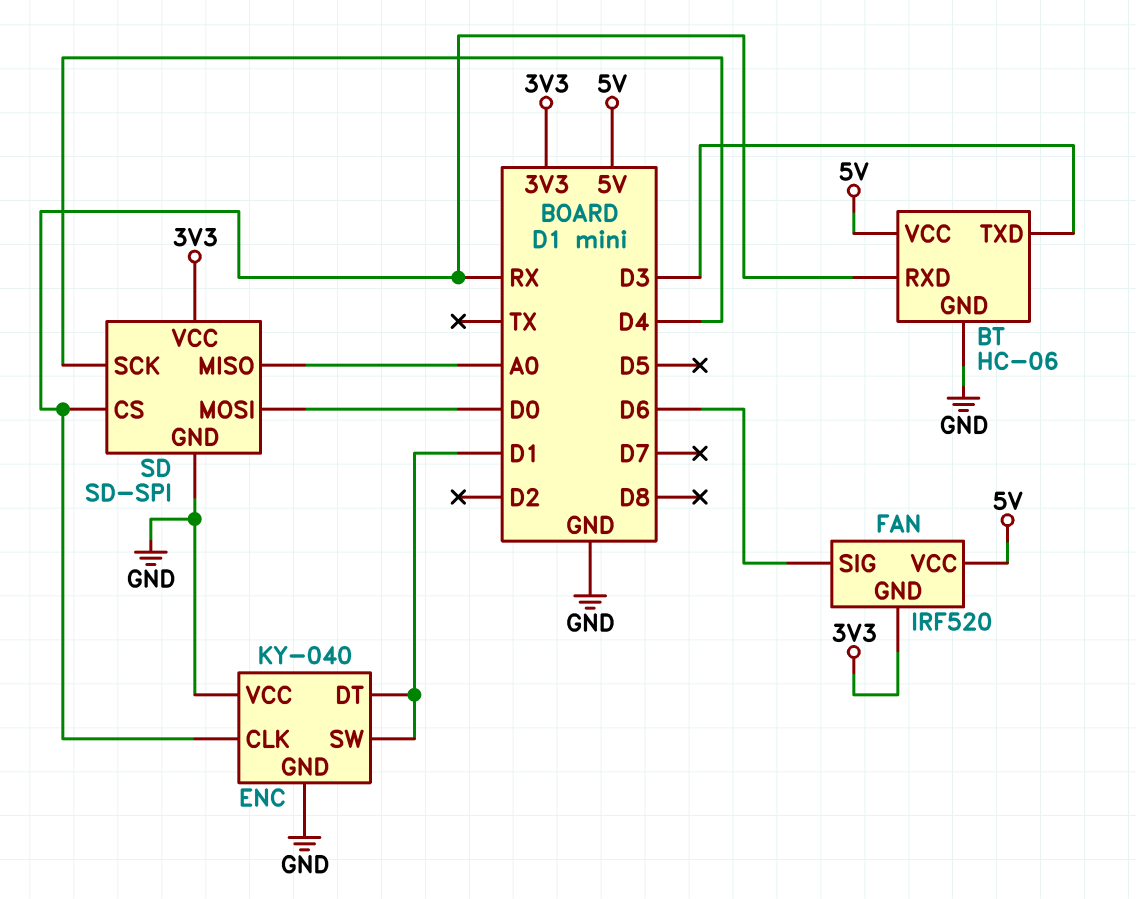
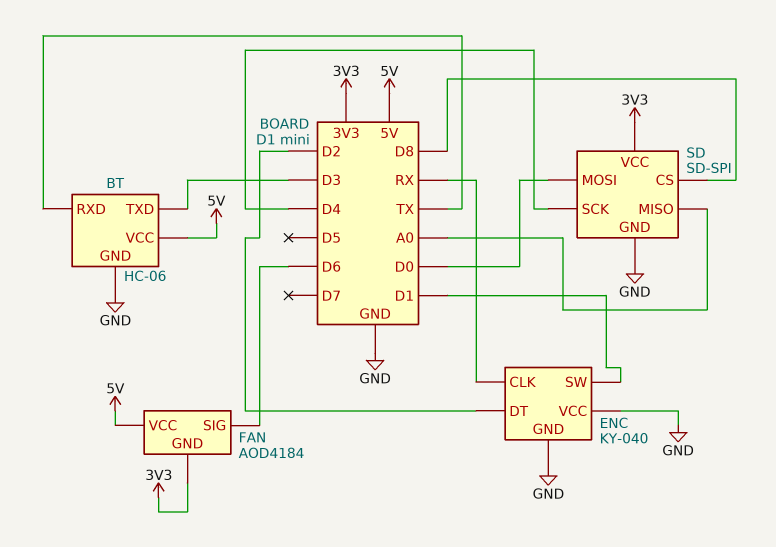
BT pin RXD: RX -> TX
ENC pin DT: D1 -> D2
FAN: IRF520 -> AOD4184
SD pin CS: RX -> D8

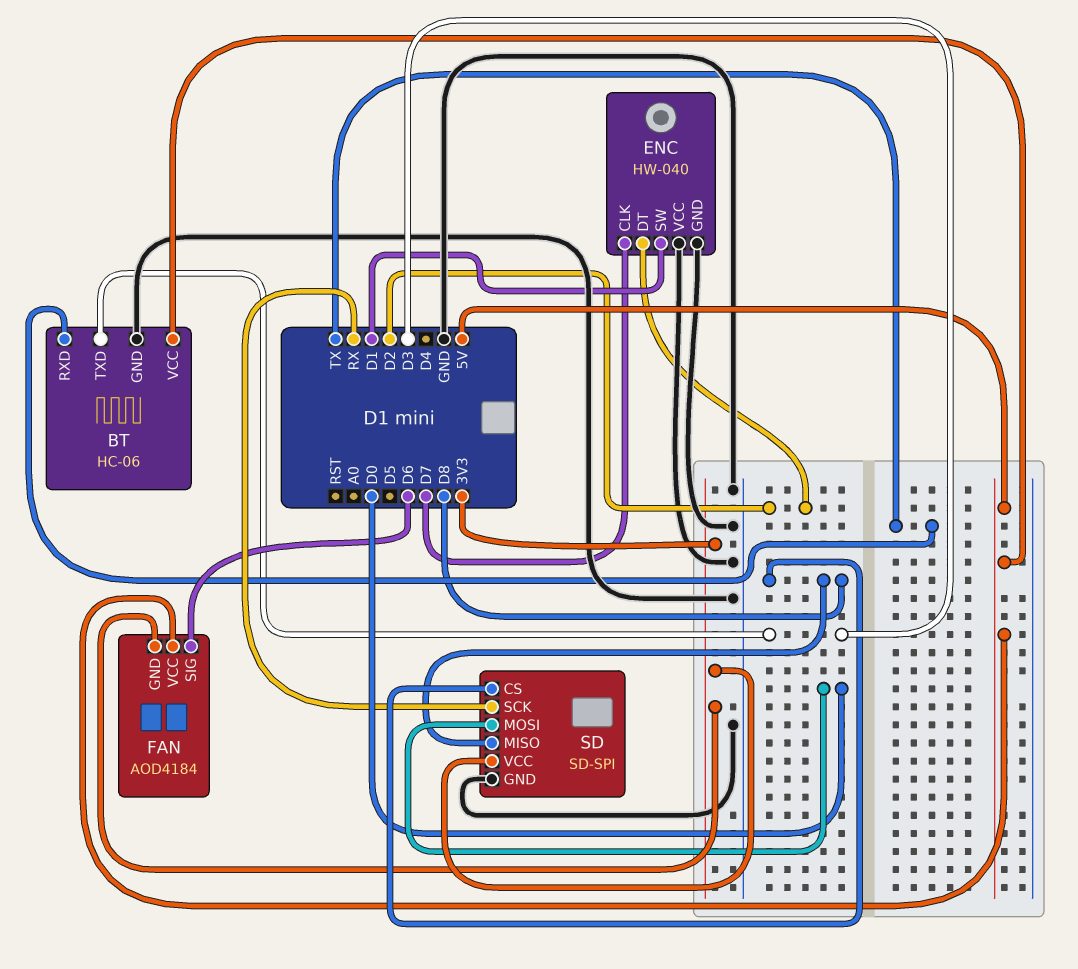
ENC: KY-040 -> HW-040
ENC pin CLK: RX -> D7
SD pin MISO: A0 -> D8
SD pin SCK: D4 -> RX

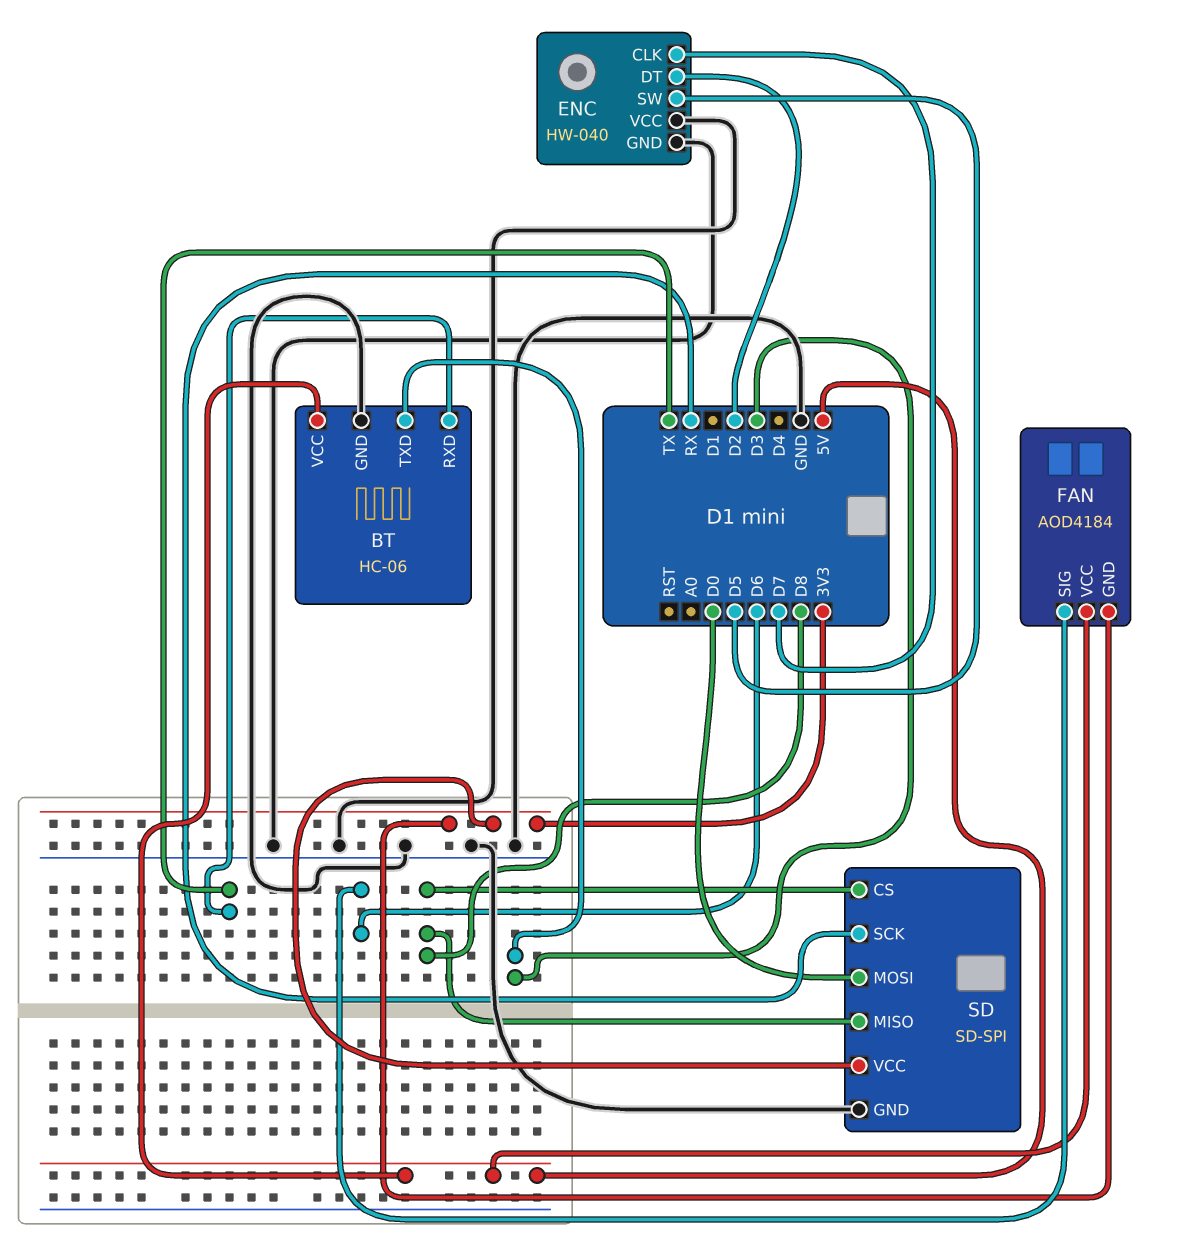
ENC pin SW: D1 -> D5

